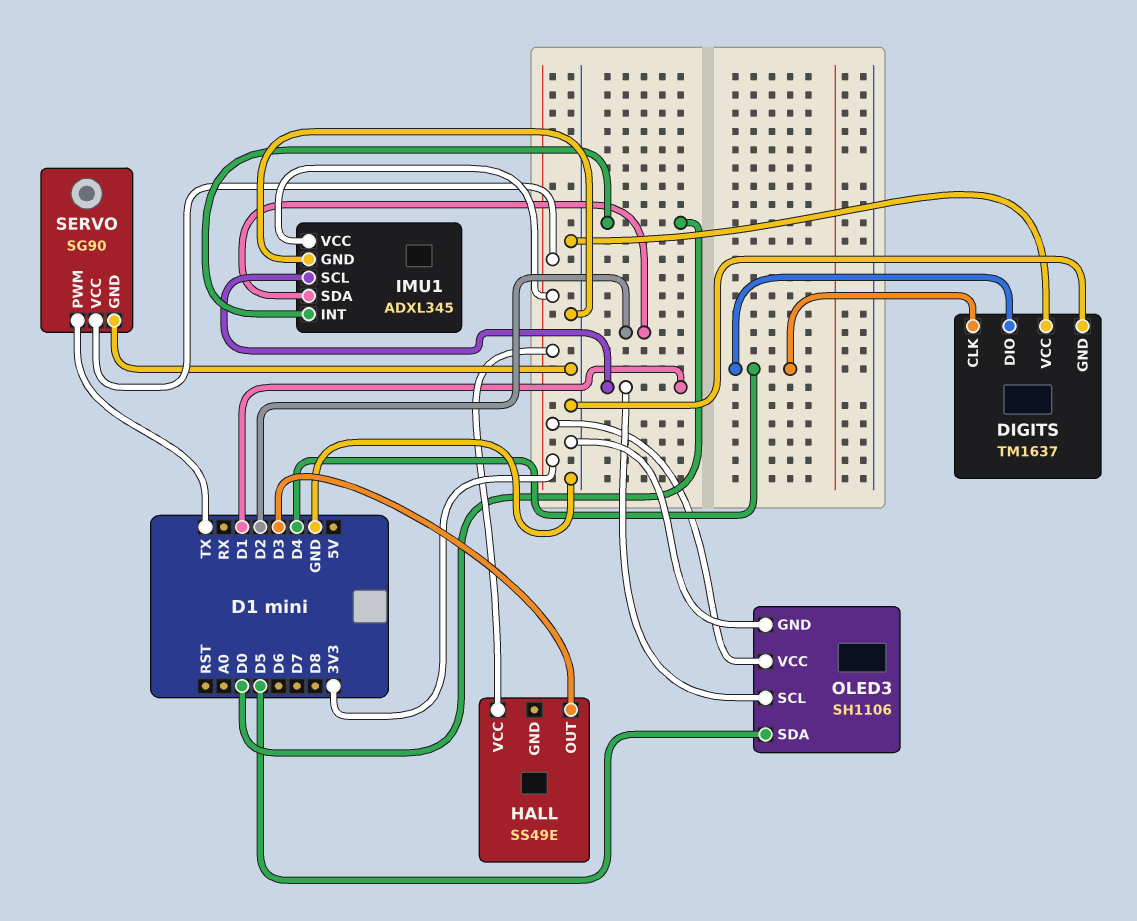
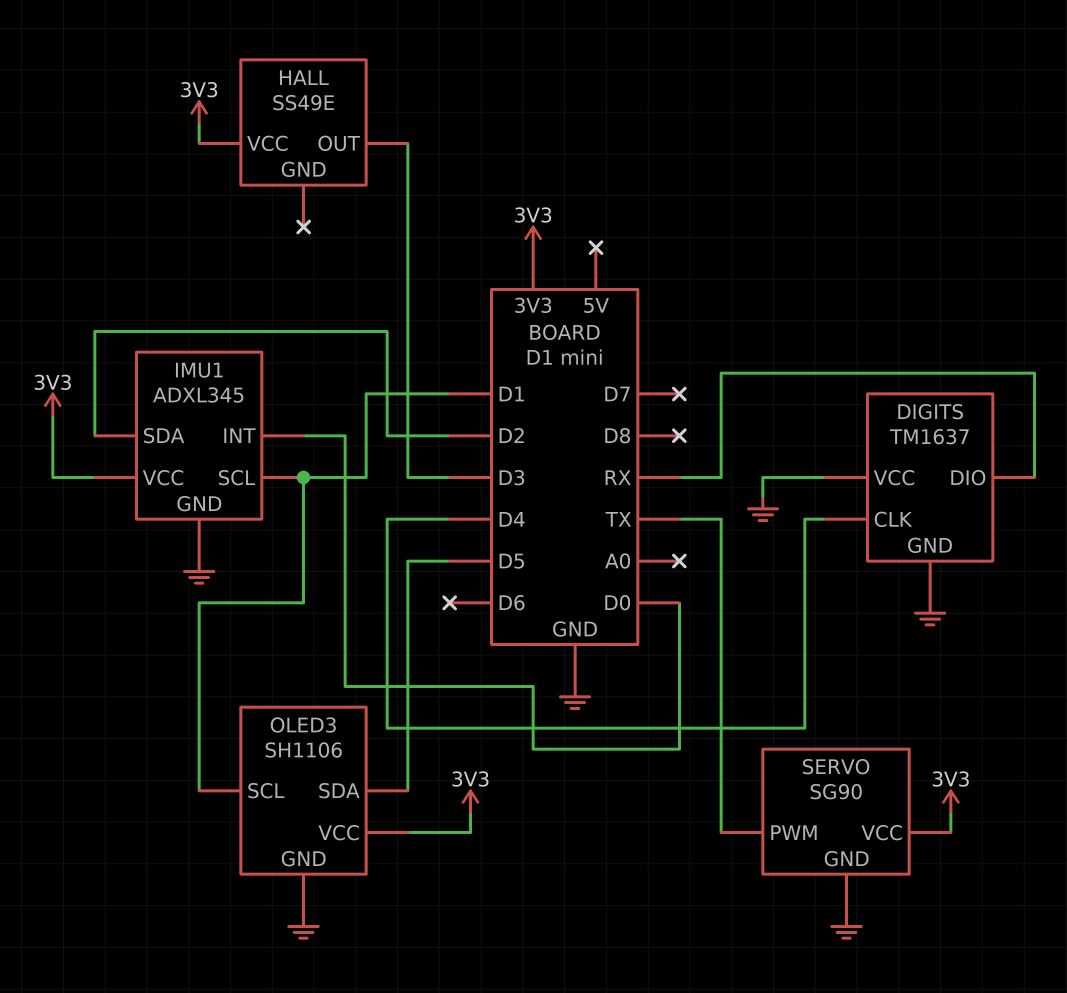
DIGITS pin DIO: D4 -> RX

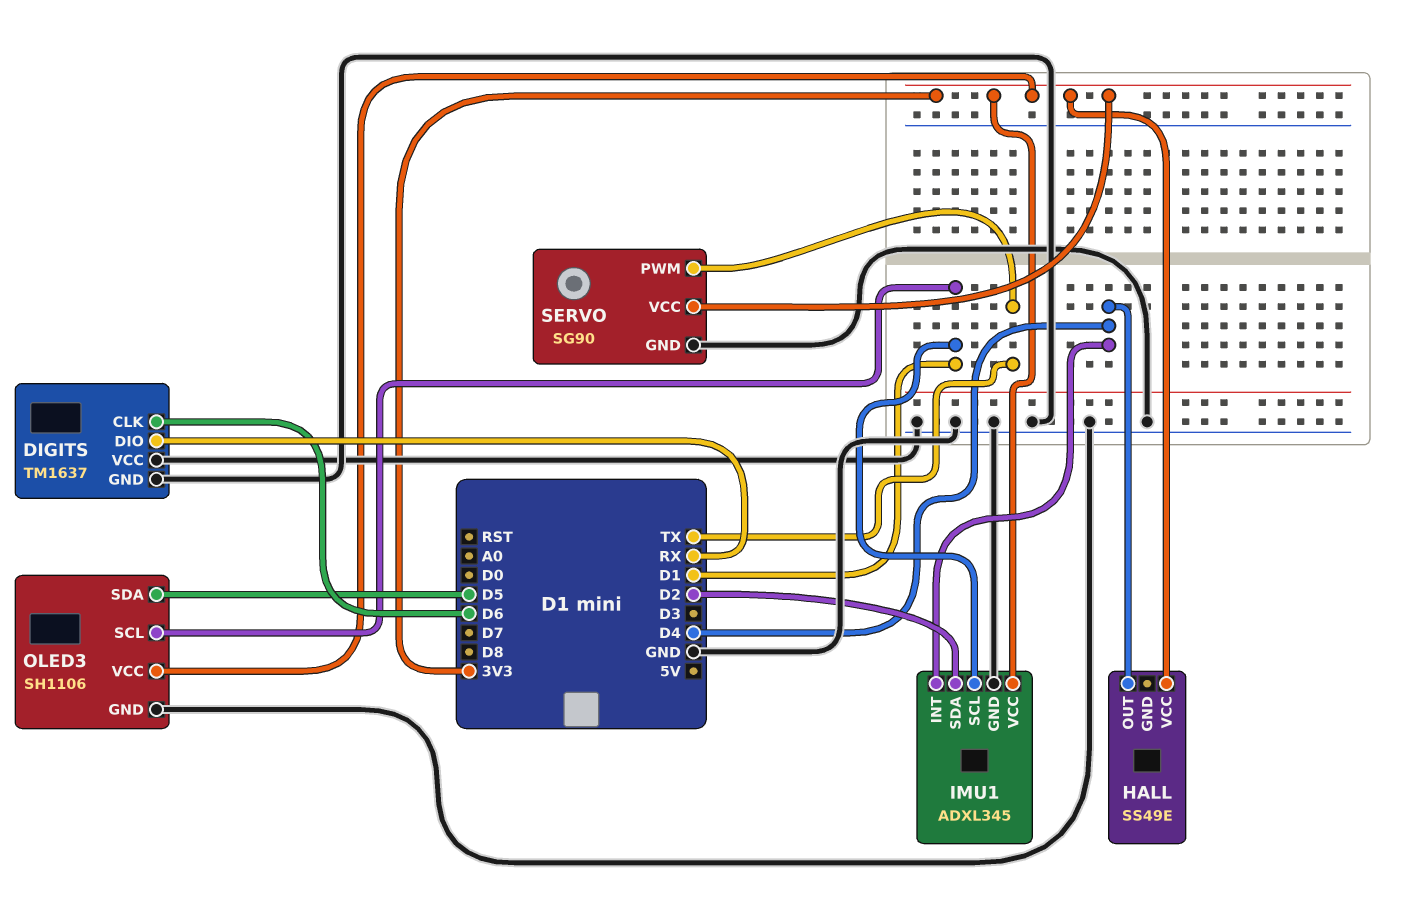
DIGITS pin CLK: D4 -> D6
HALL pin OUT: D3 -> D4
IMU1 pin INT: D0 -> D4

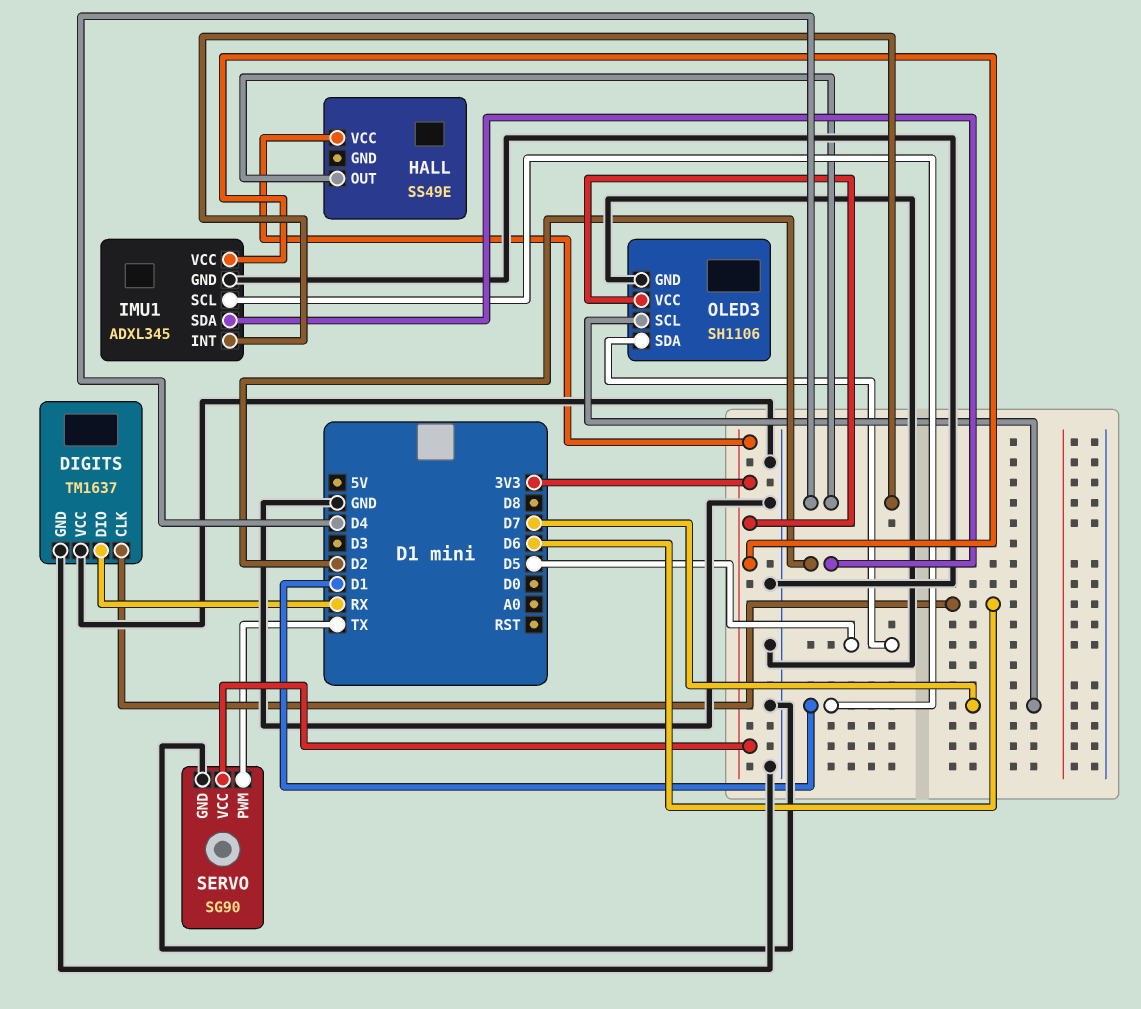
OLED3 pin SCL: D1 -> D7

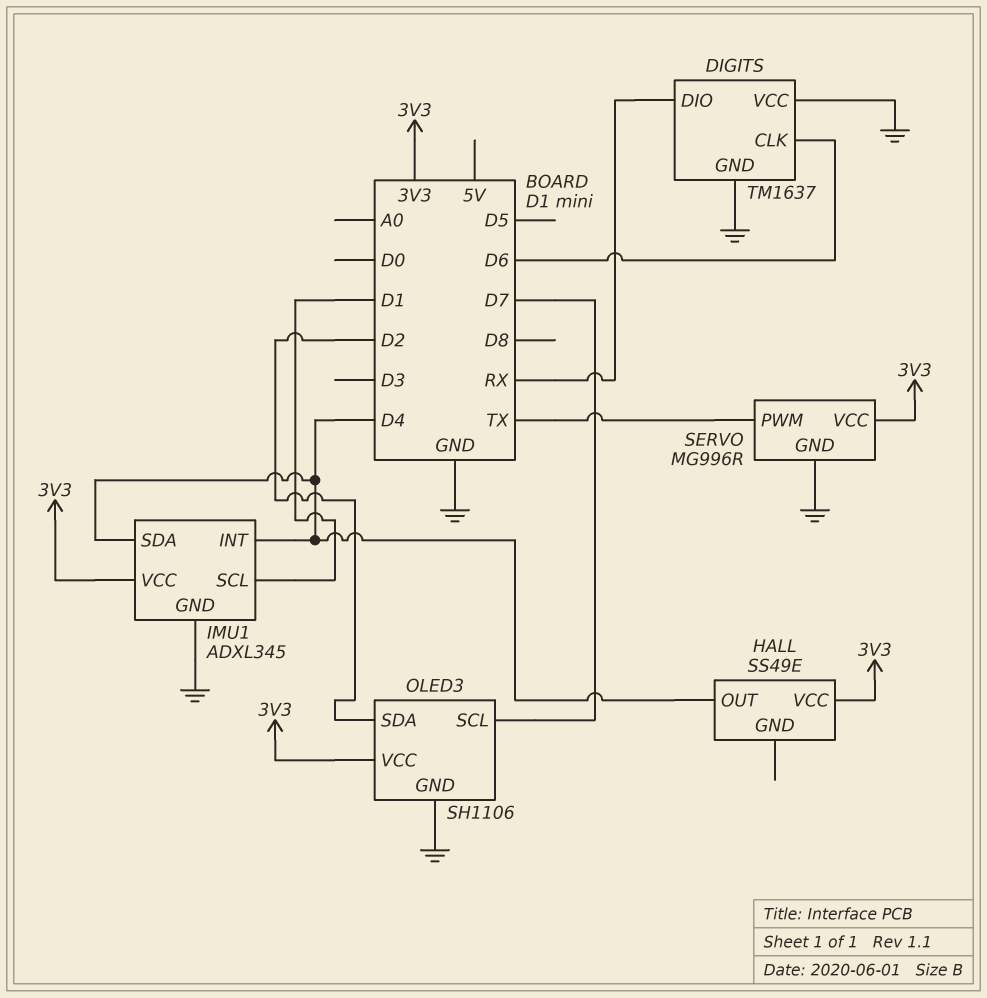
IMU1 pin SDA: D2 -> D4
OLED3 pin SDA: D5 -> D2
SERVO: SG90 -> MG996R

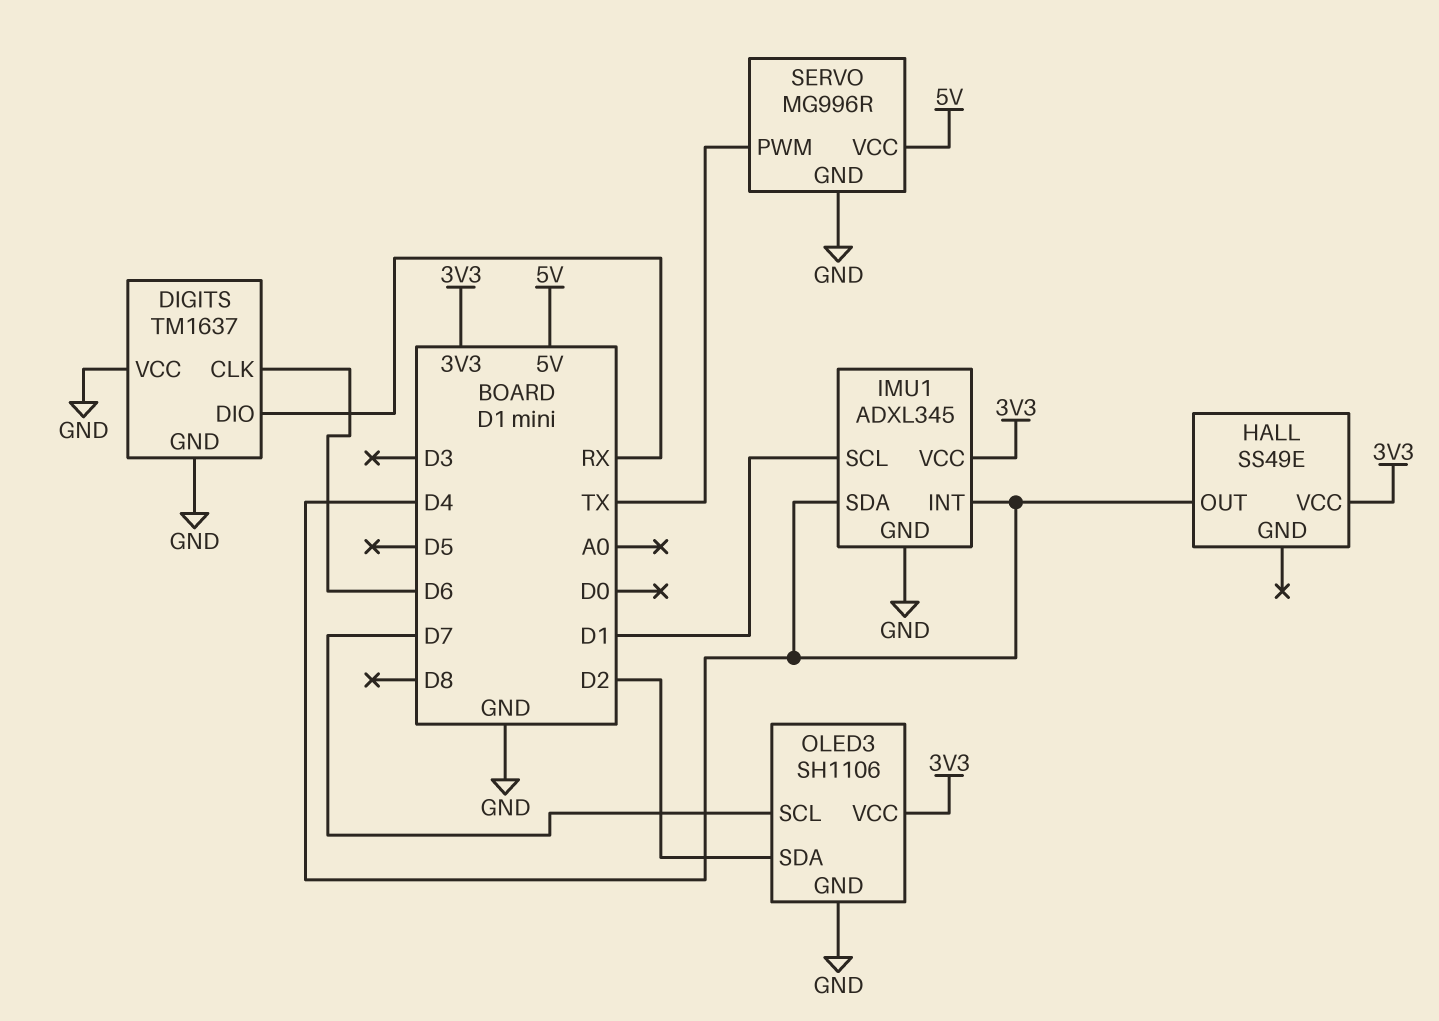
SERVO pin VCC: 3V3 -> 5V

